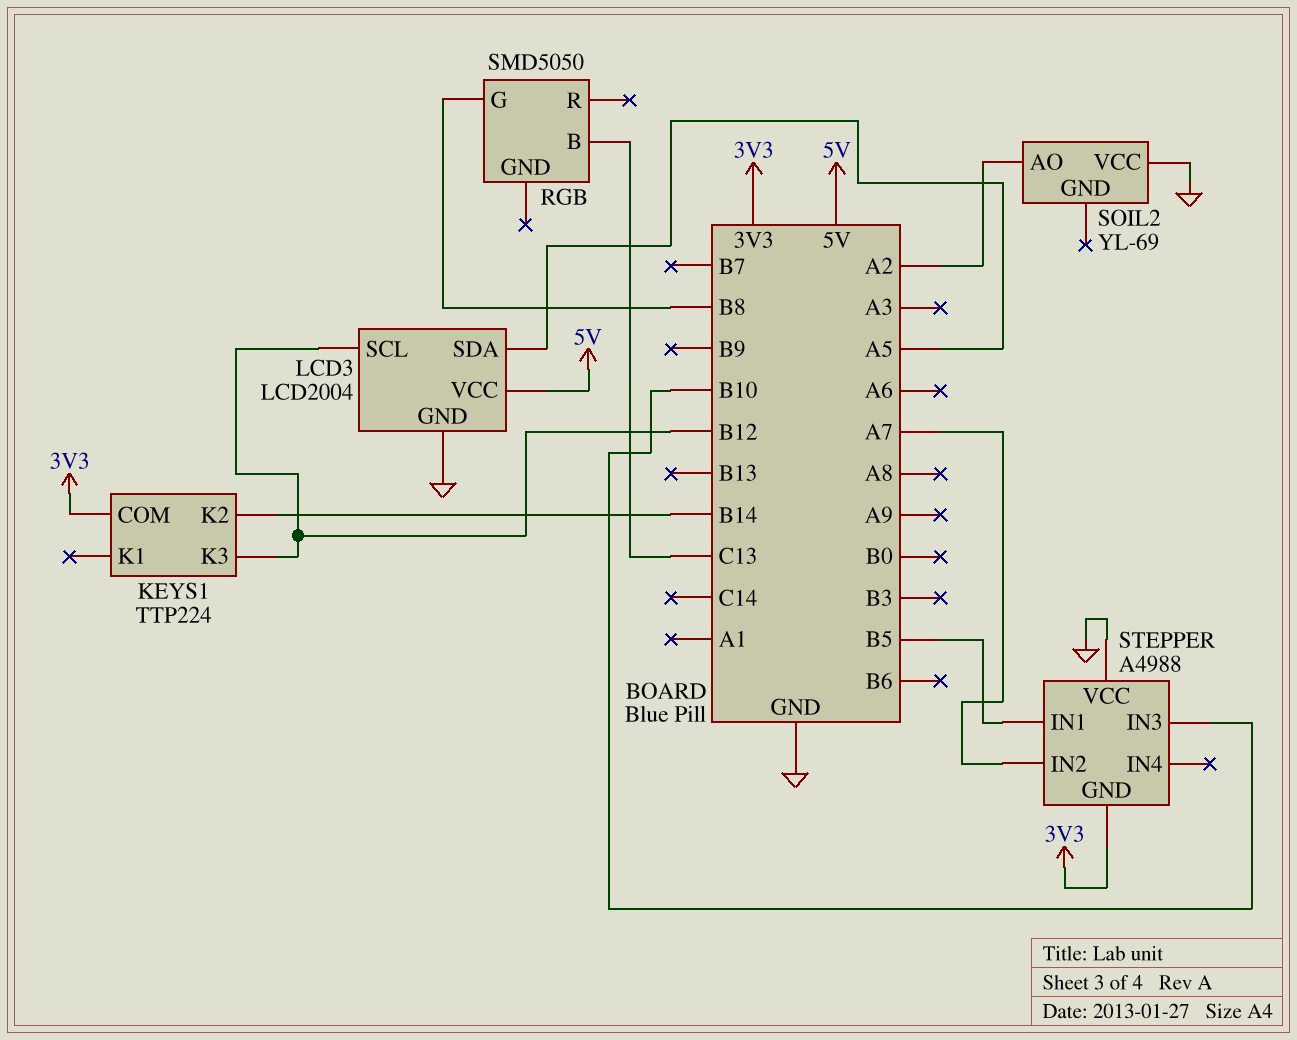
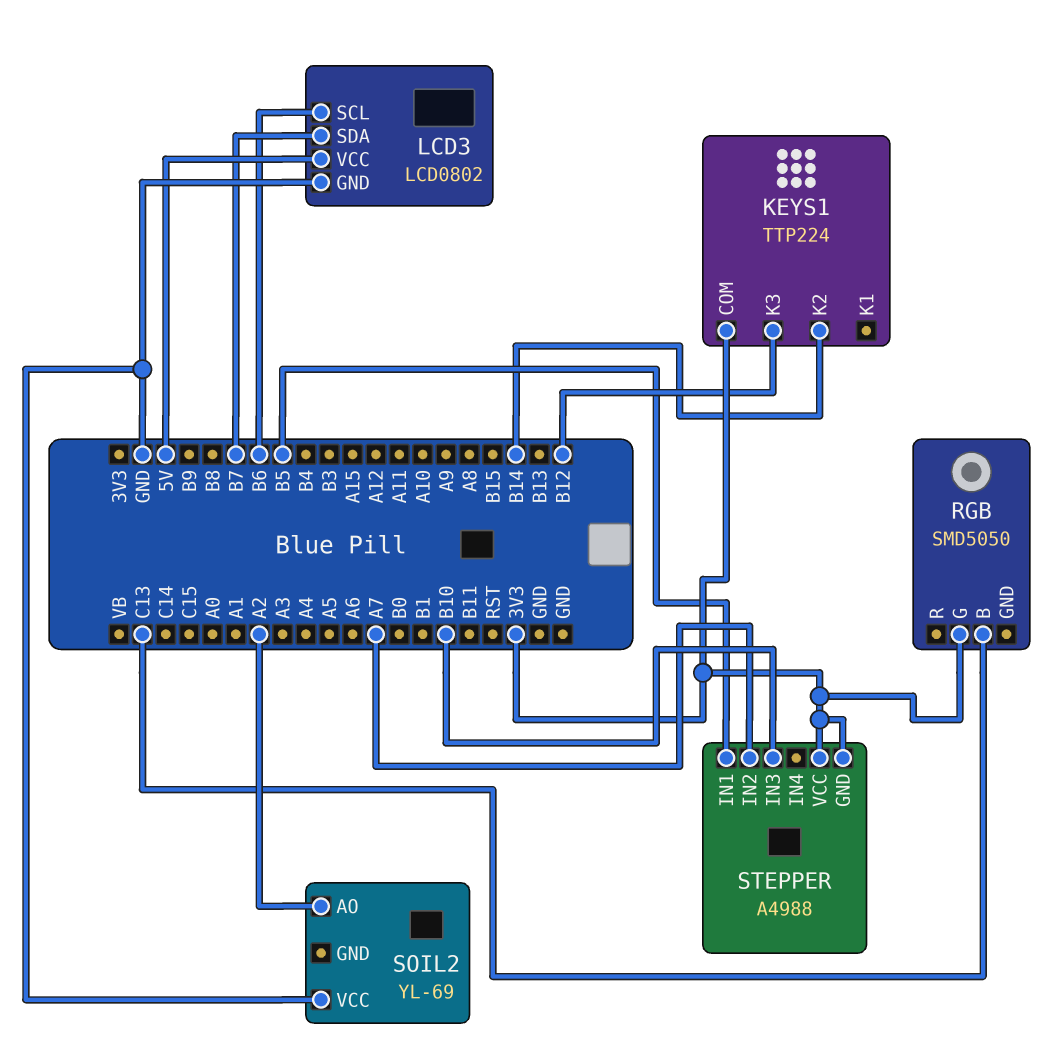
LCD3: LCD2004 -> LCD0802
LCD3 pin SCL: B12 -> B6
LCD3 pin SDA: A5 -> B7
RGB pin G: B8 -> 3V3
STEPPER pin VCC: GND -> 3V3

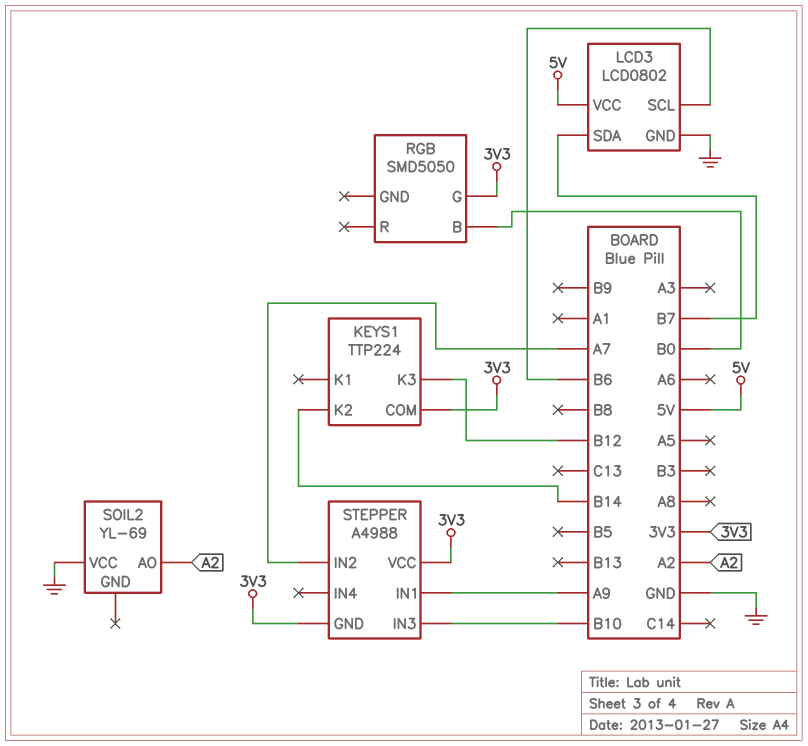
RGB pin B: C13 -> B0
STEPPER pin IN1: B5 -> A9

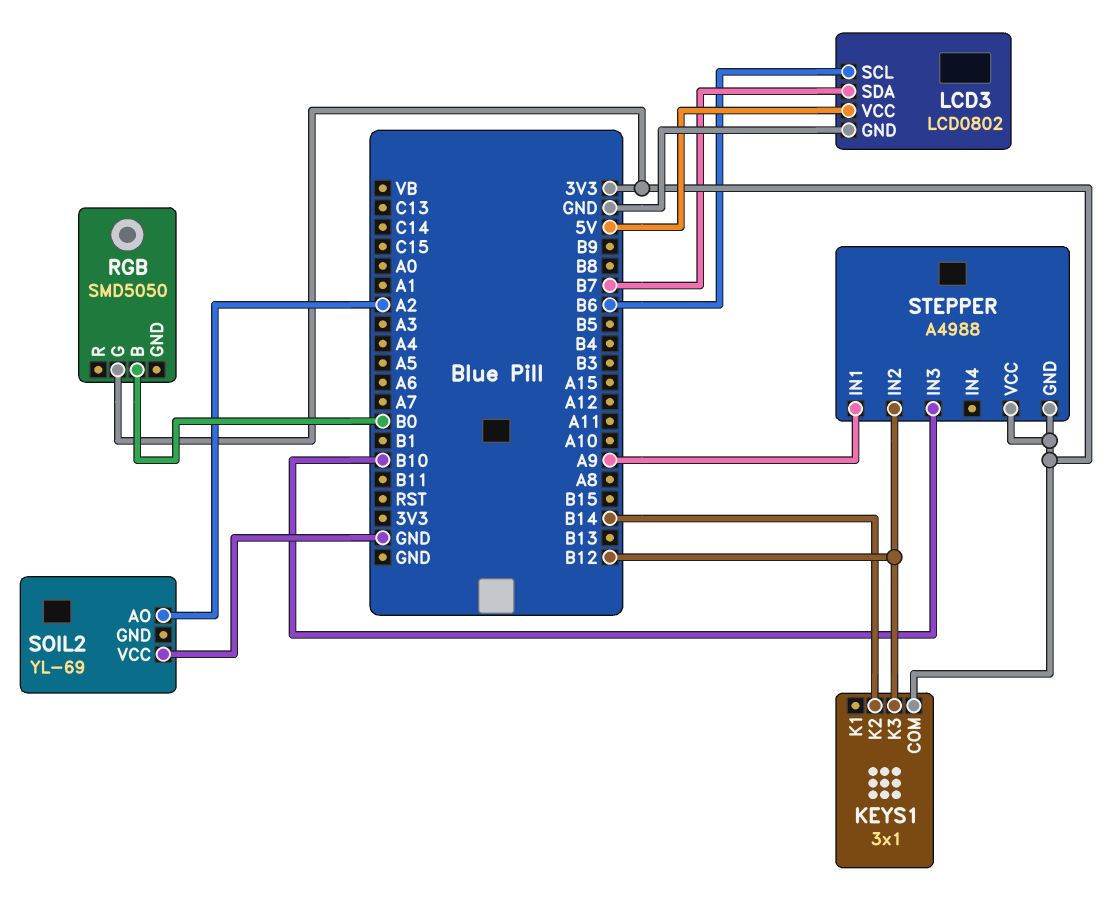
KEYS1: TTP224 -> 3x1
STEPPER pin IN2: A7 -> B12

